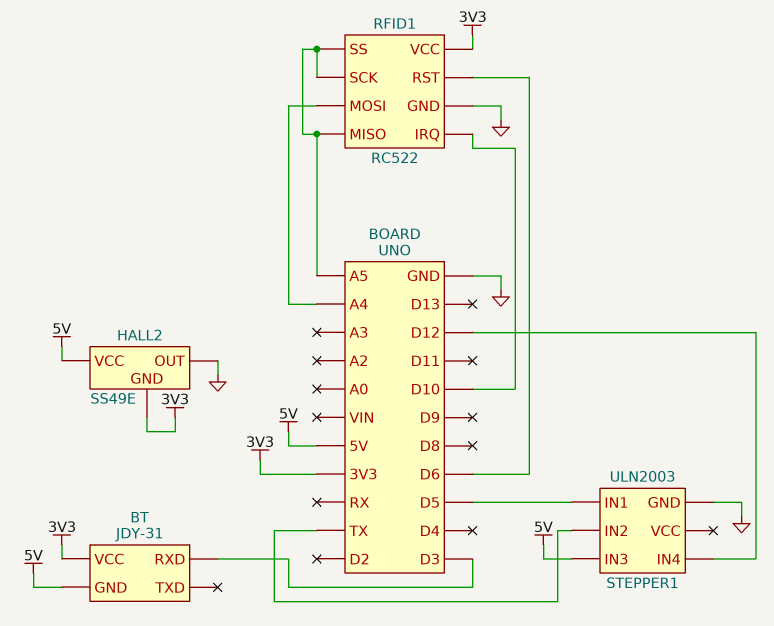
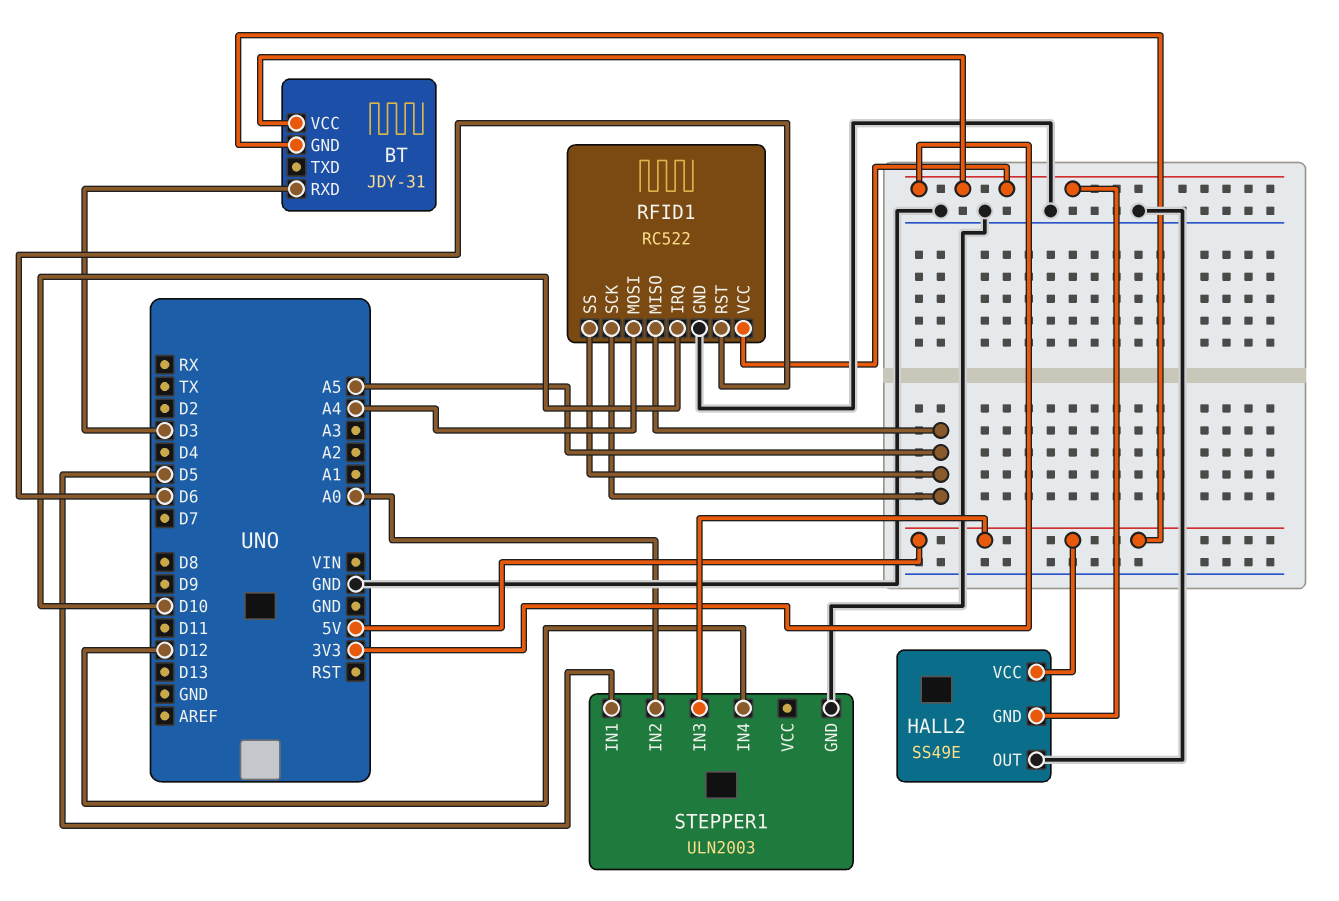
STEPPER1 pin IN2: TX -> A0

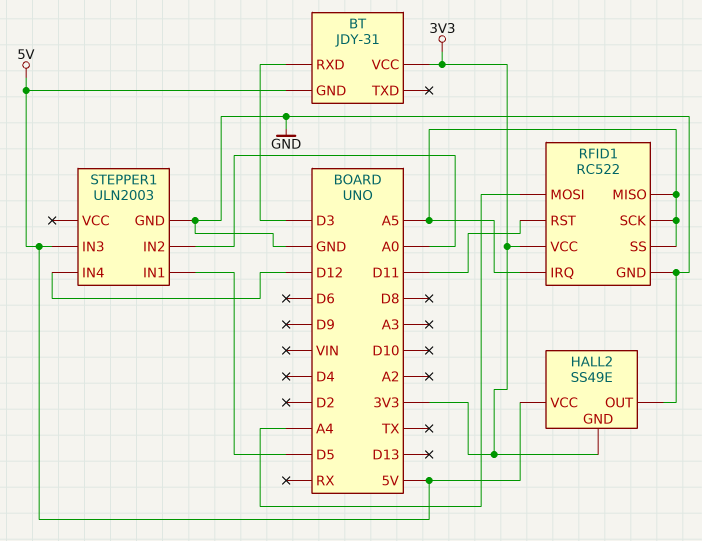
RFID1 pin IRQ: D10 -> A5
RFID1 pin RST: D6 -> D11

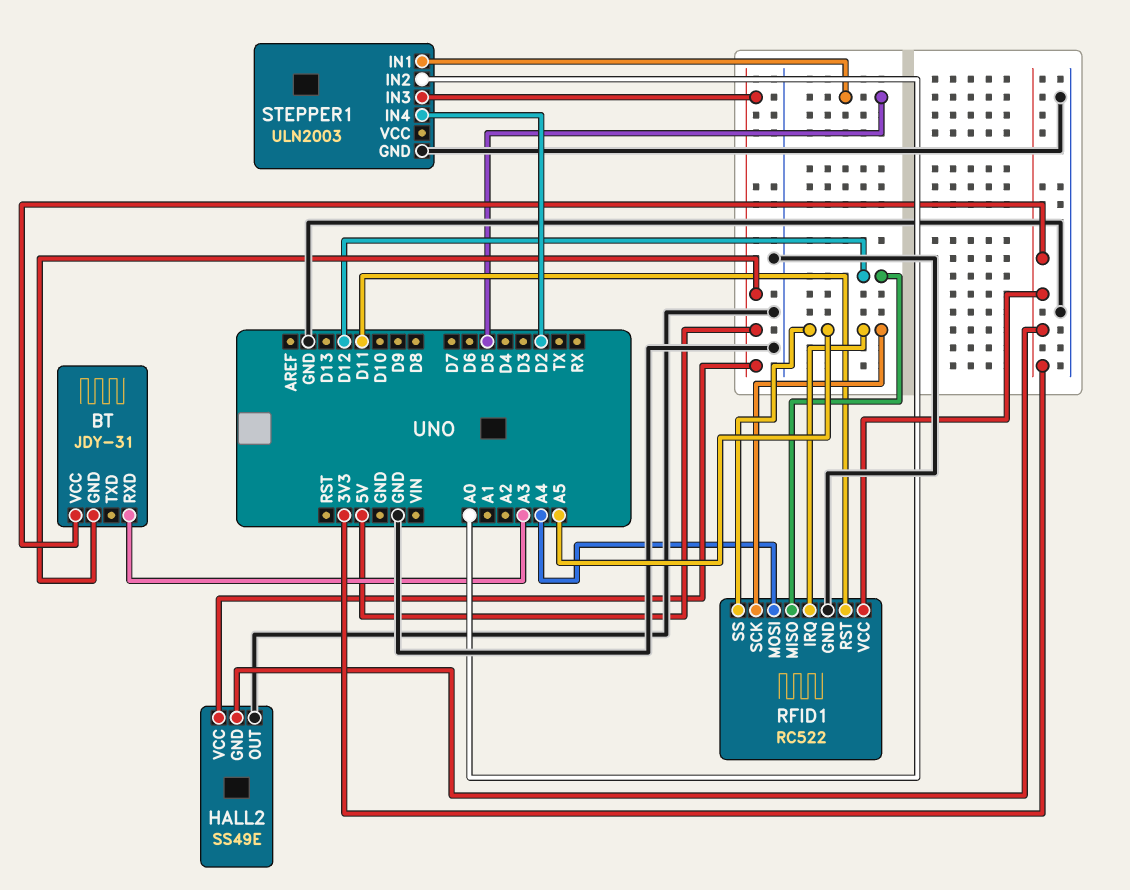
BT pin RXD: D3 -> A3
RFID1 pin MISO: A5 -> D12
STEPPER1 pin IN4: D12 -> D2

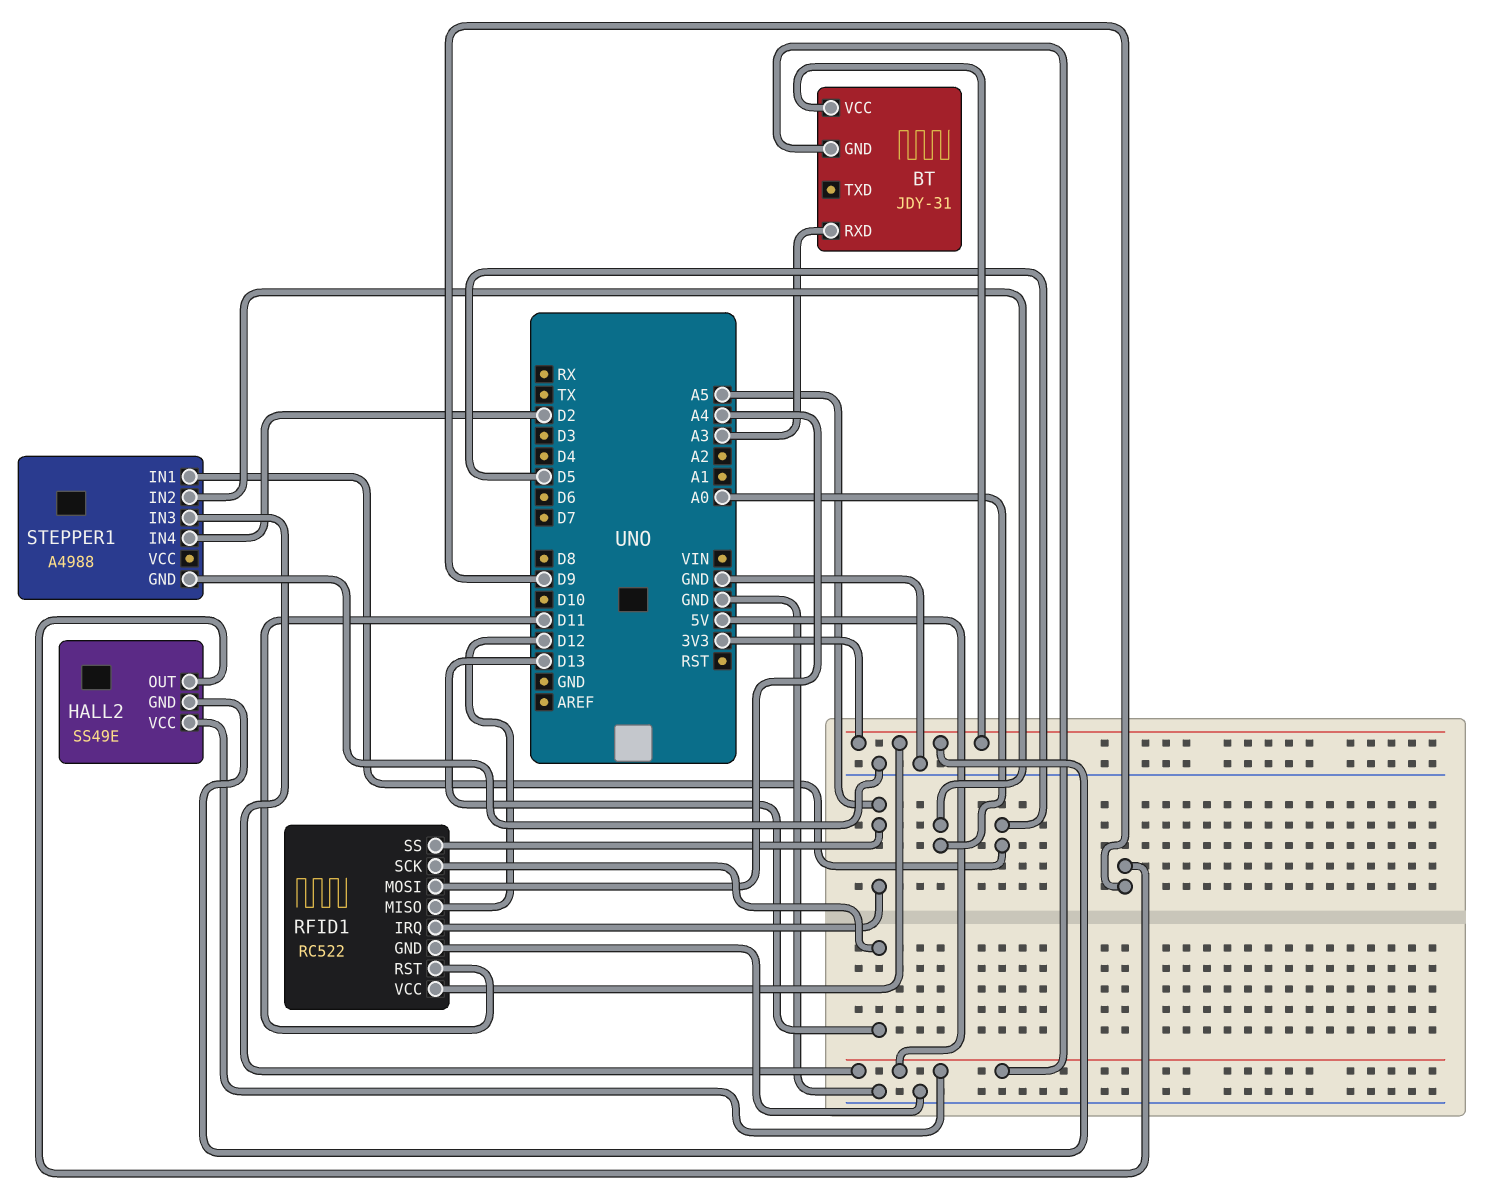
HALL2 pin OUT: GND -> D9
RFID1 pin SCK: A5 -> D13
STEPPER1: ULN2003 -> A4988

